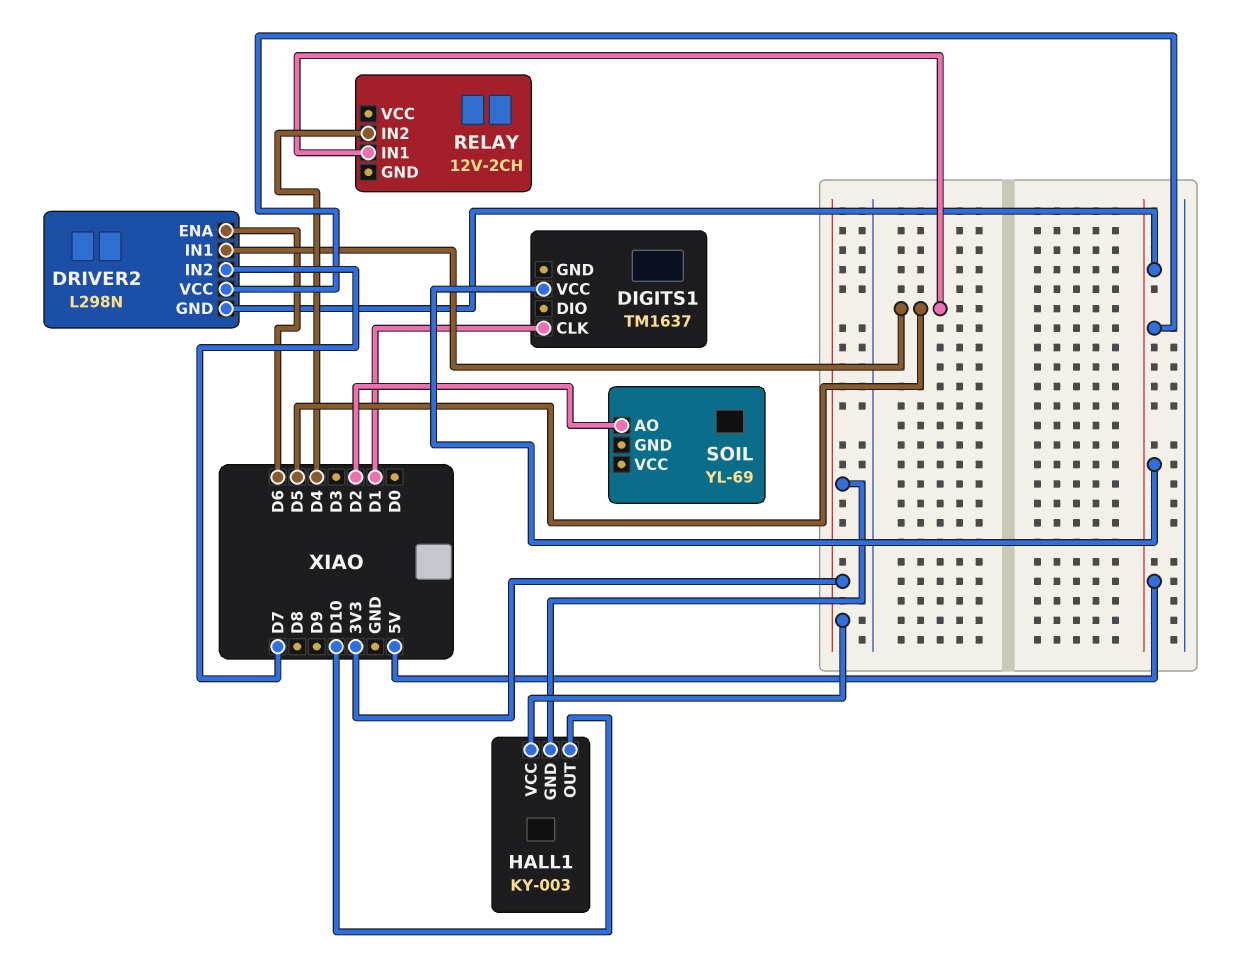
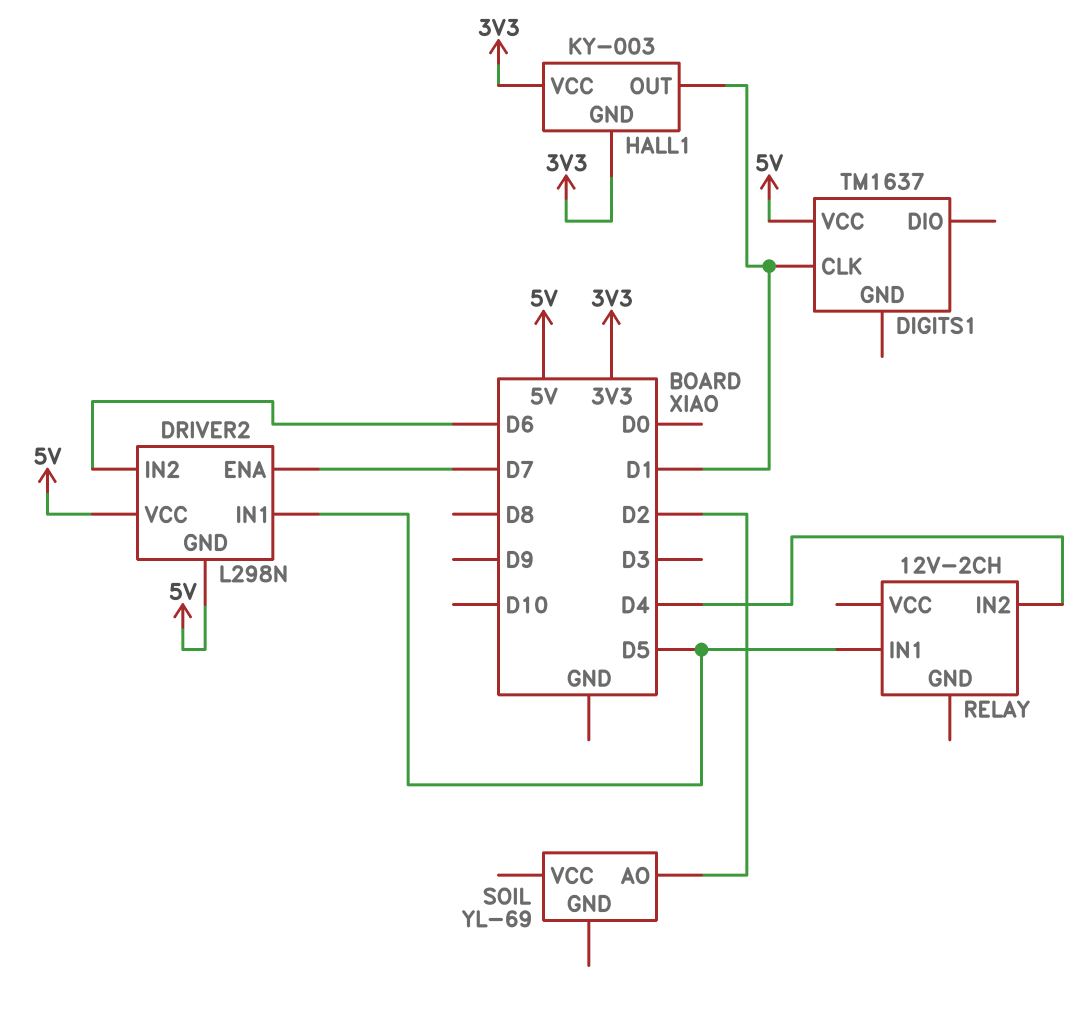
DRIVER2 pin ENA: D6 -> D7
DRIVER2 pin IN2: D7 -> D6
HALL1 pin OUT: D10 -> D1

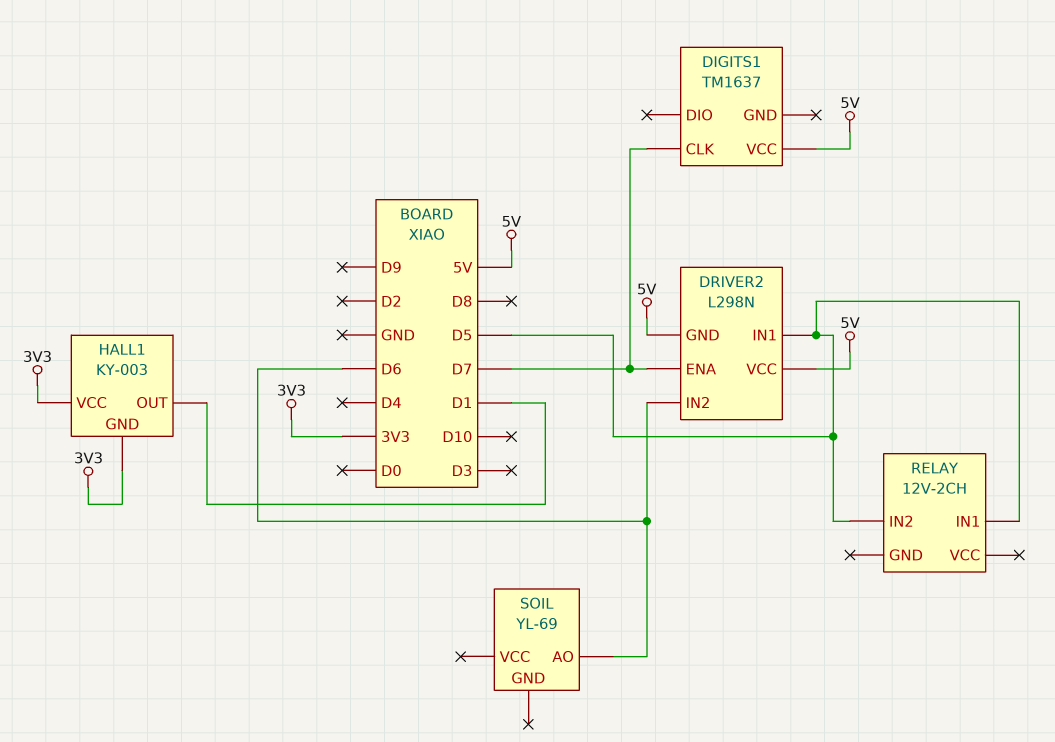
DIGITS1 pin CLK: D1 -> D7
RELAY pin IN2: D4 -> D5
SOIL pin AO: D2 -> D6

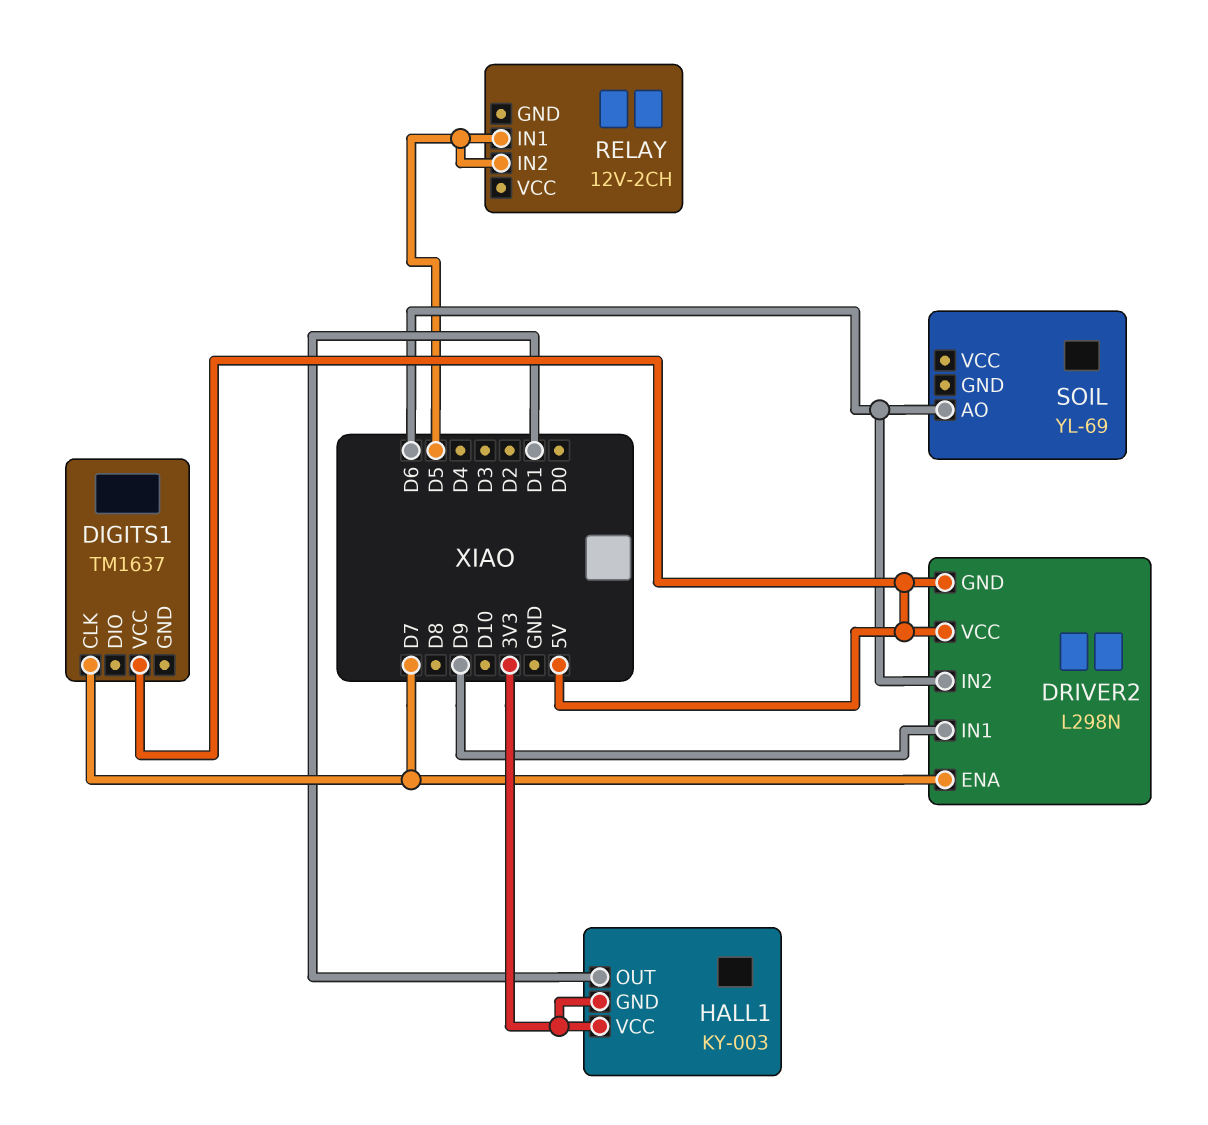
DRIVER2 pin IN1: D5 -> D9

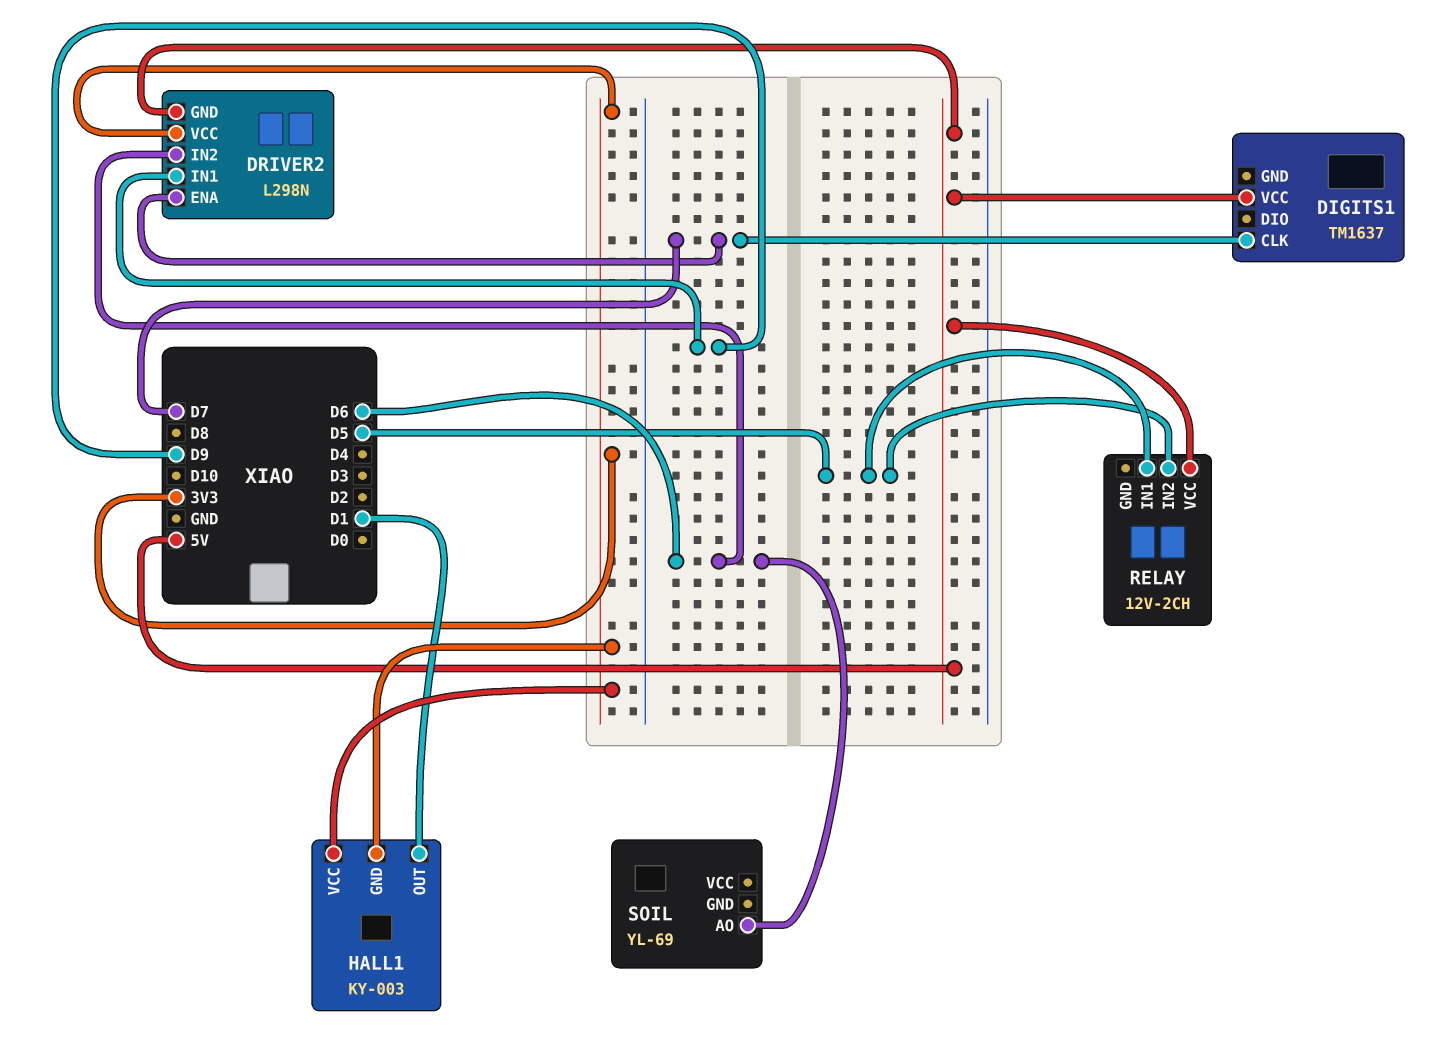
DRIVER2 pin VCC: 5V -> 3V3
RELAY pin VCC: none -> 5V

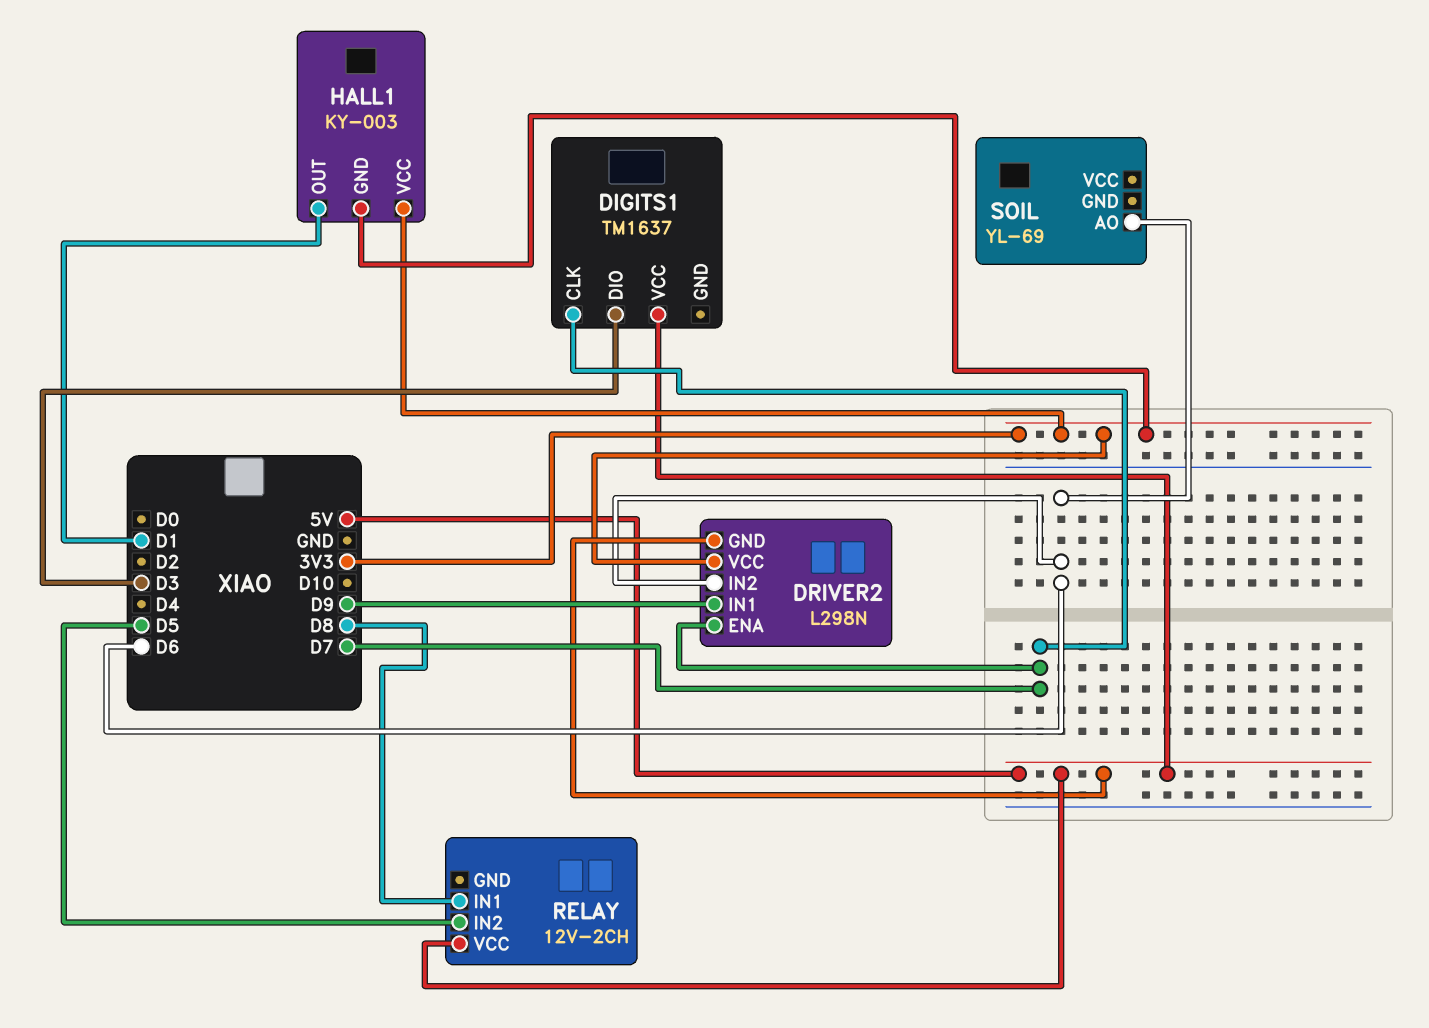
DIGITS1 pin DIO: none -> D3
RELAY pin IN1: D5 -> D8

